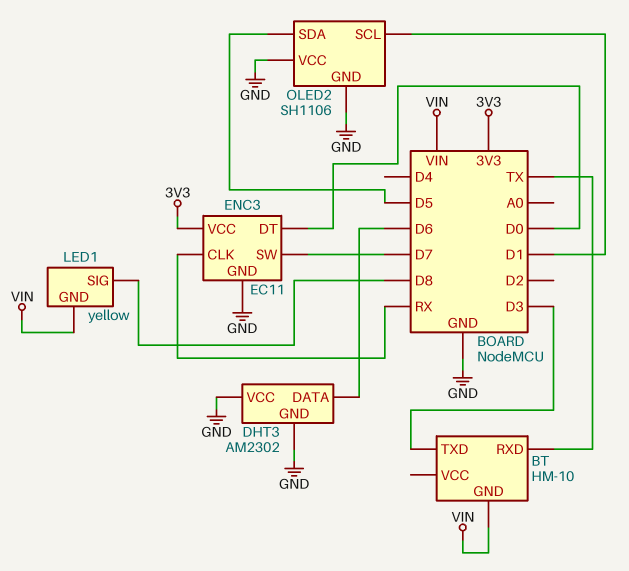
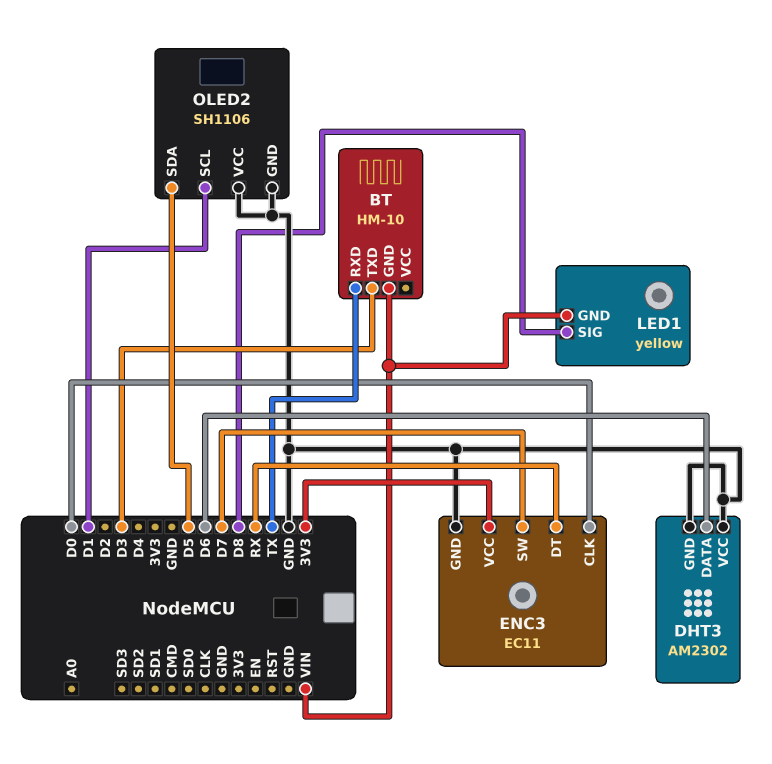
ENC3 pin CLK: RX -> D0
ENC3 pin DT: D0 -> RX

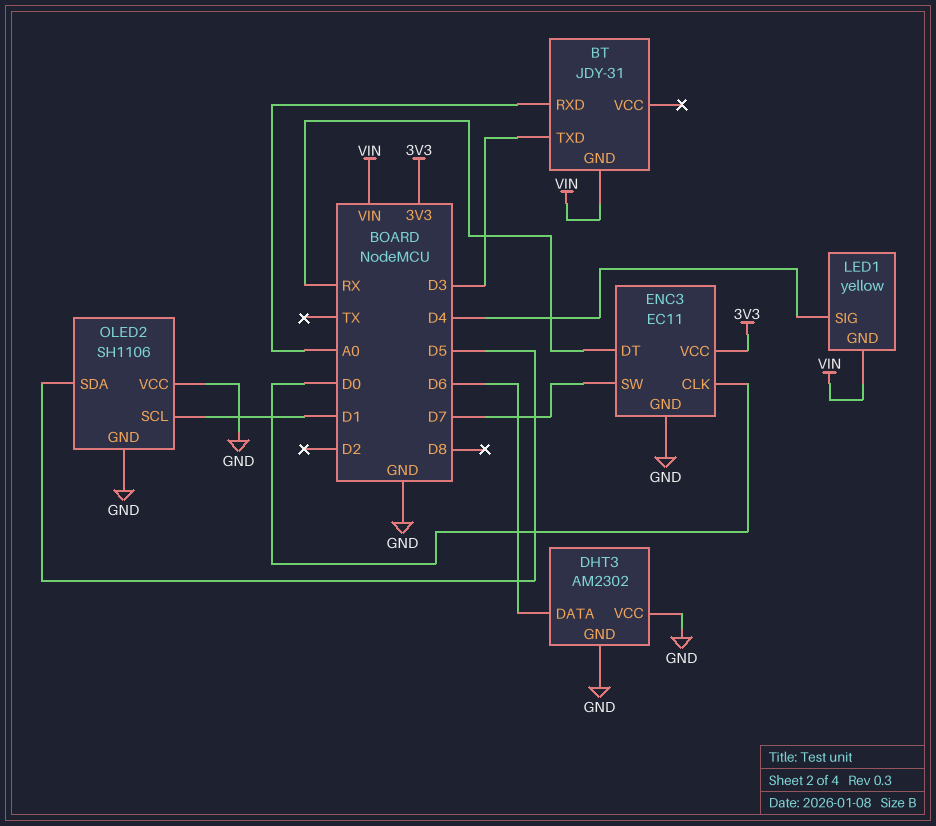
BT: HM-10 -> JDY-31
BT pin RXD: TX -> A0
LED1 pin SIG: D8 -> D4

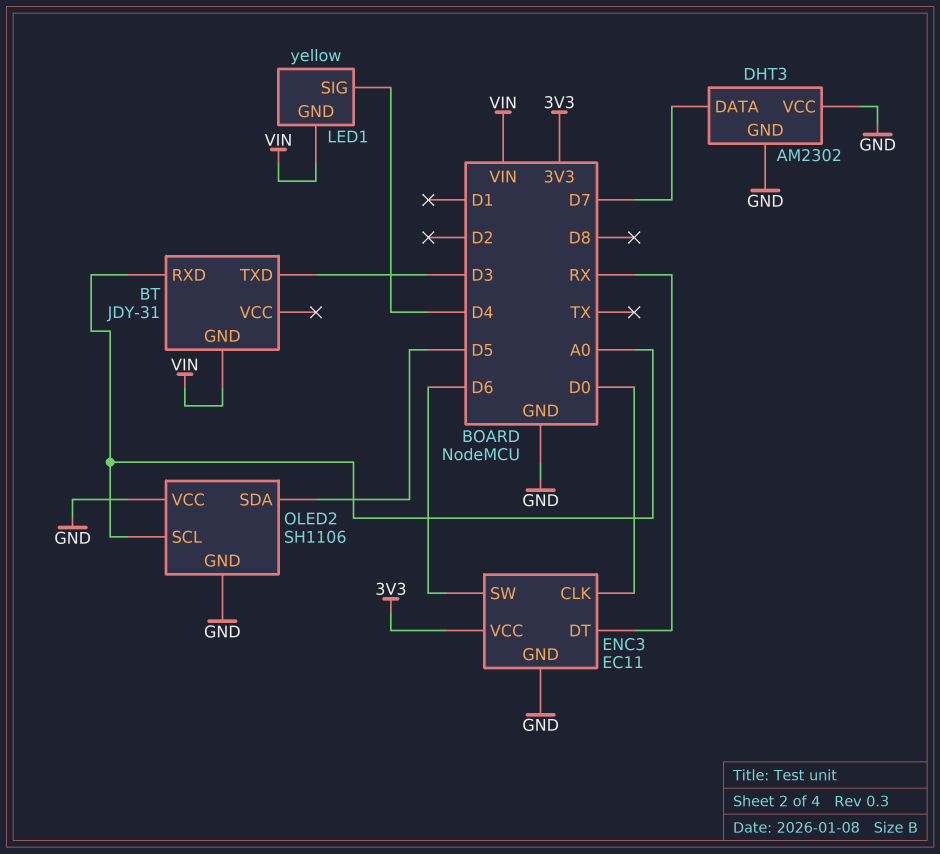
DHT3 pin DATA: D6 -> D7
ENC3 pin SW: D7 -> D6
OLED2 pin SCL: D1 -> A0

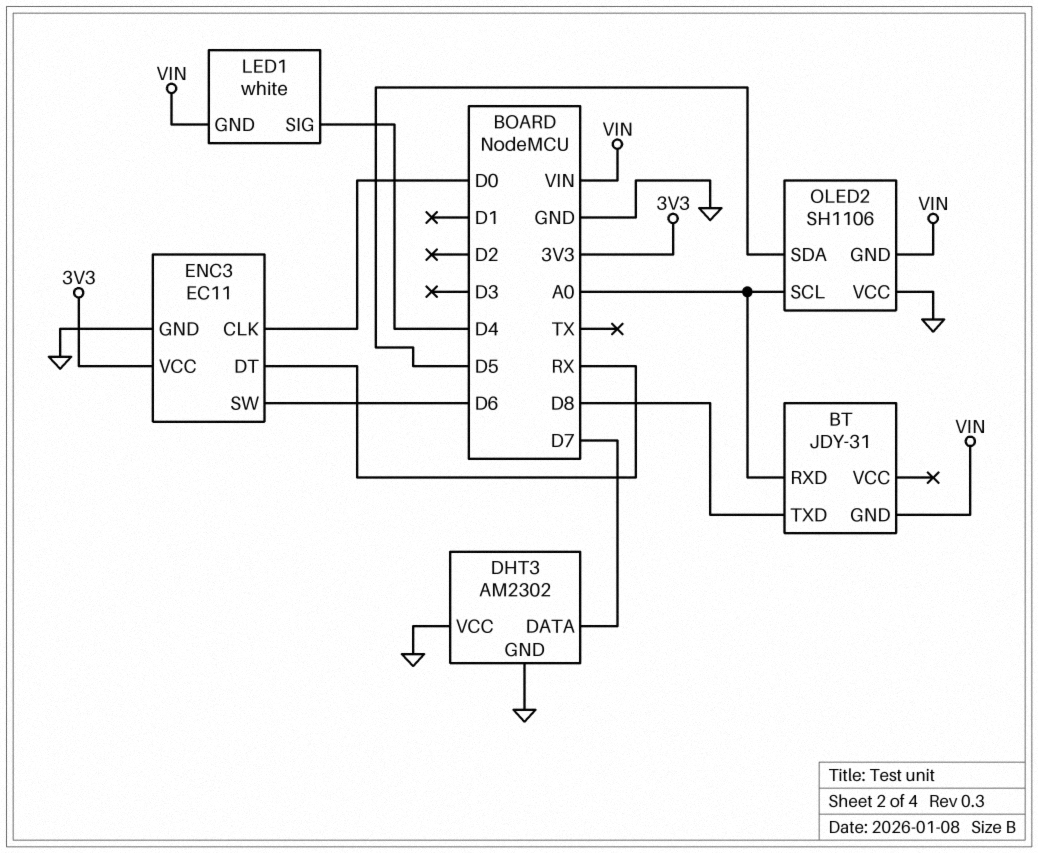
BT pin TXD: D3 -> D8
LED1: yellow -> white
OLED2 pin GND: GND -> VIN

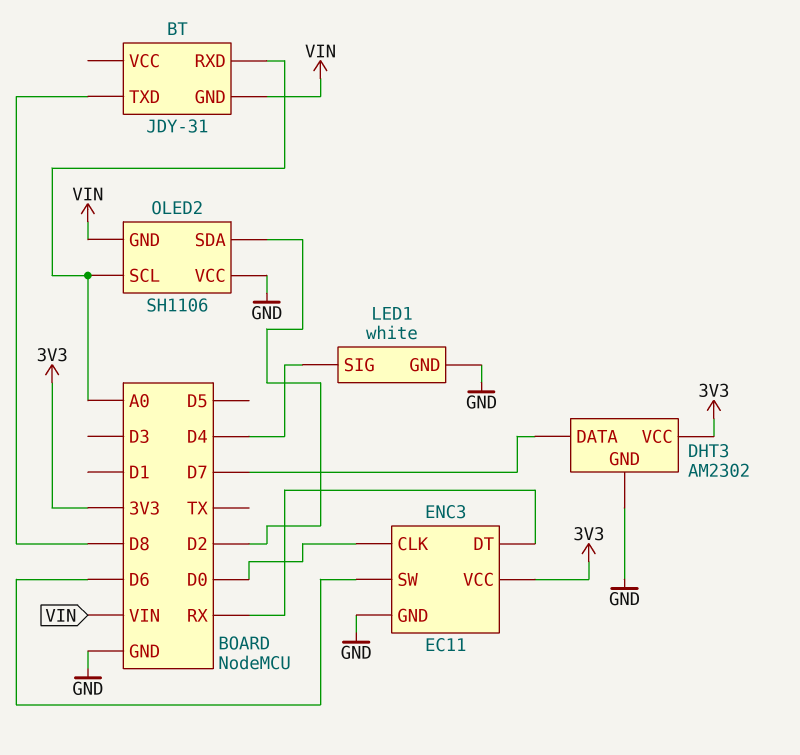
DHT3 pin VCC: GND -> 3V3
LED1 pin GND: VIN -> GND
OLED2 pin SDA: D5 -> D2

